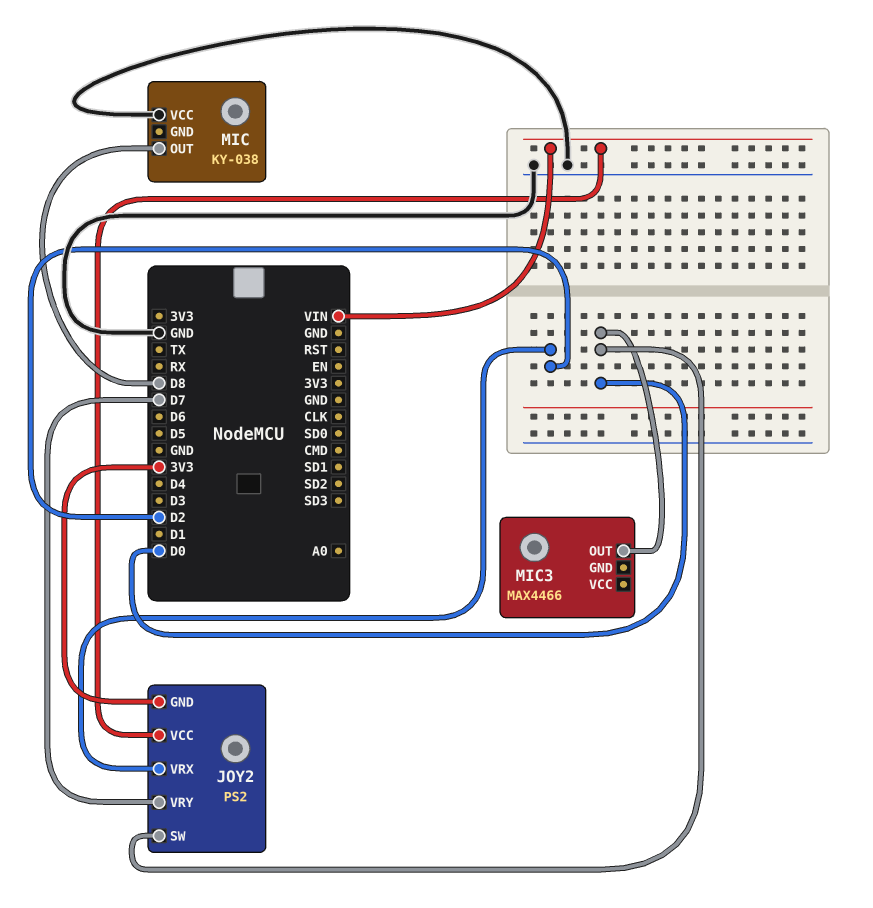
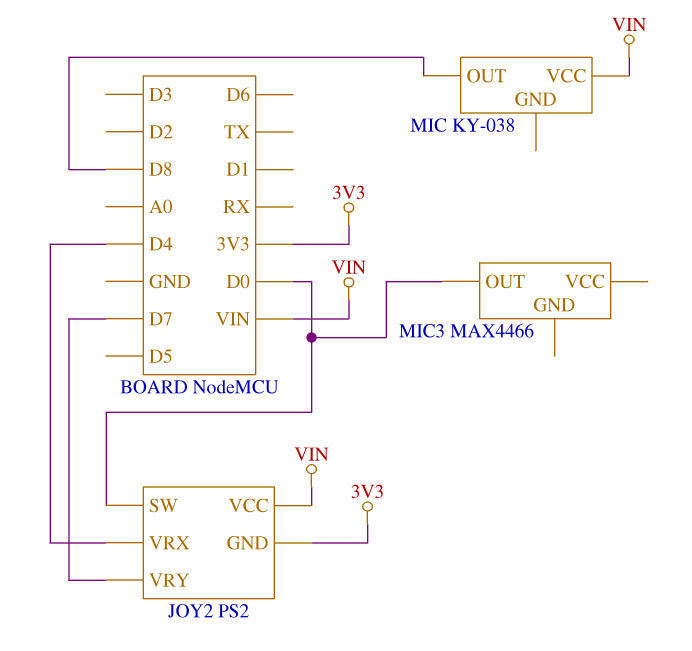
JOY2 pin VRX: D2 -> D4
MIC pin VCC: GND -> VIN

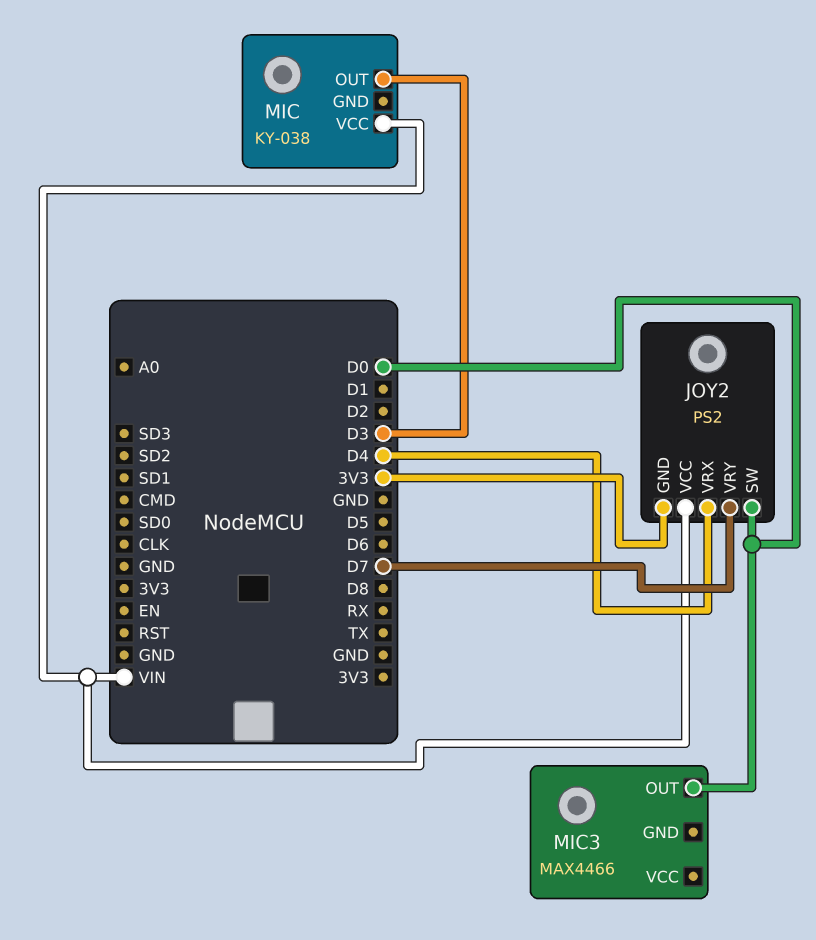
MIC pin OUT: D8 -> D3

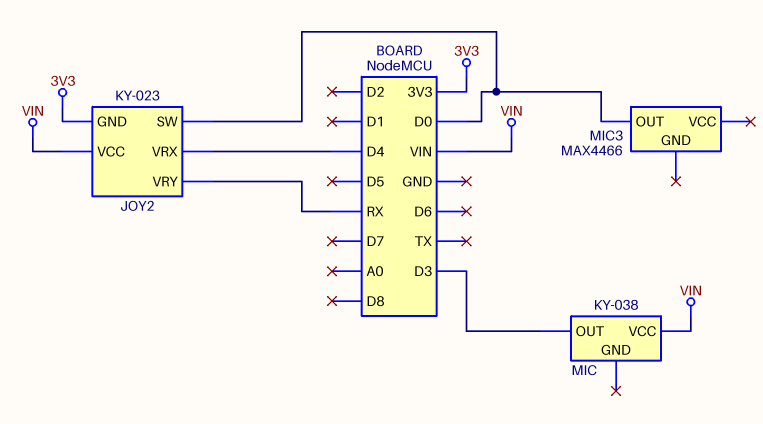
JOY2: PS2 -> KY-023
JOY2 pin VRY: D7 -> RX

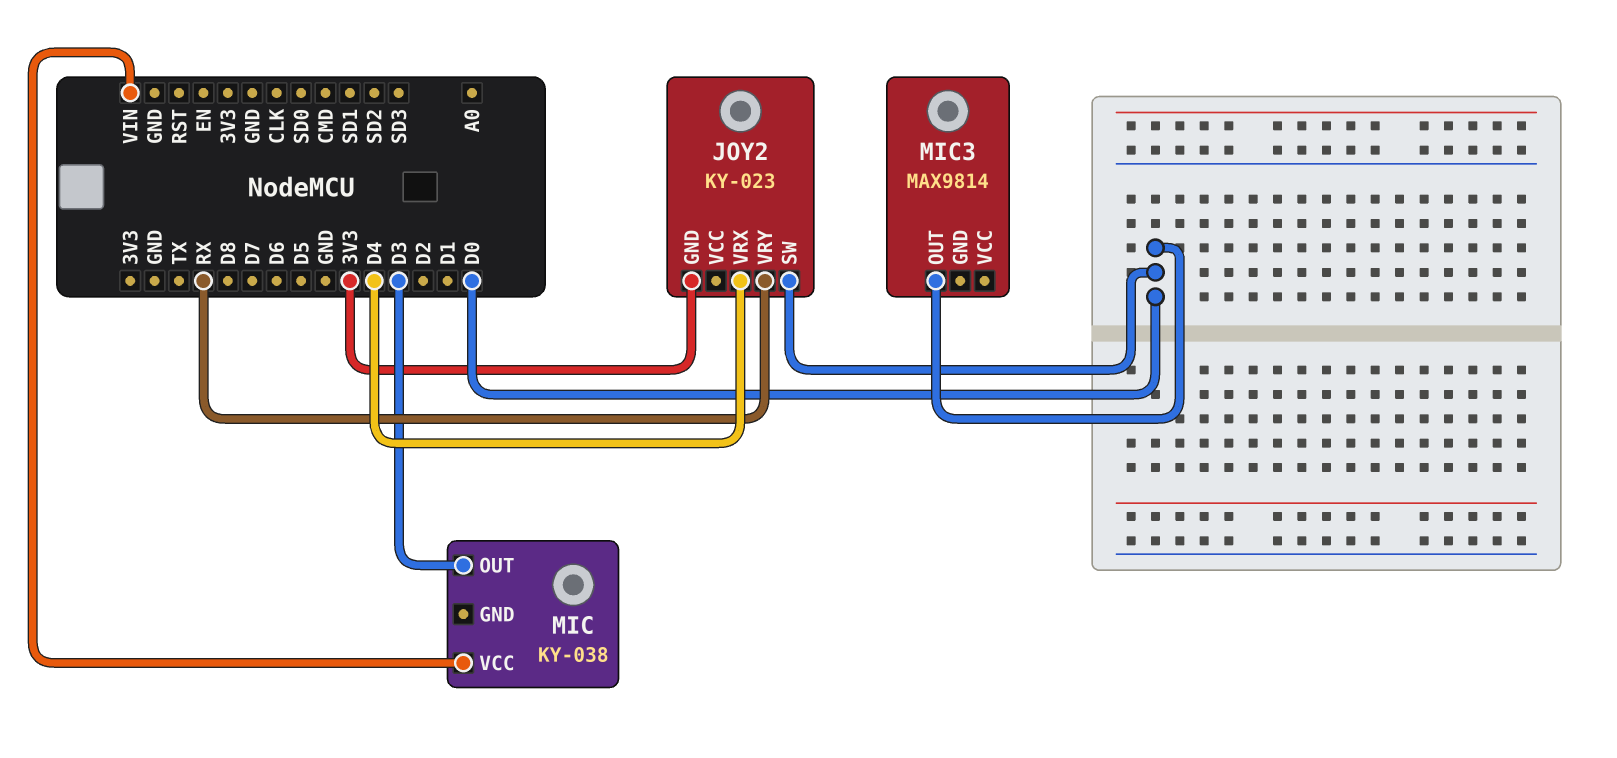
JOY2 pin VCC: VIN -> none
MIC3: MAX4466 -> MAX9814

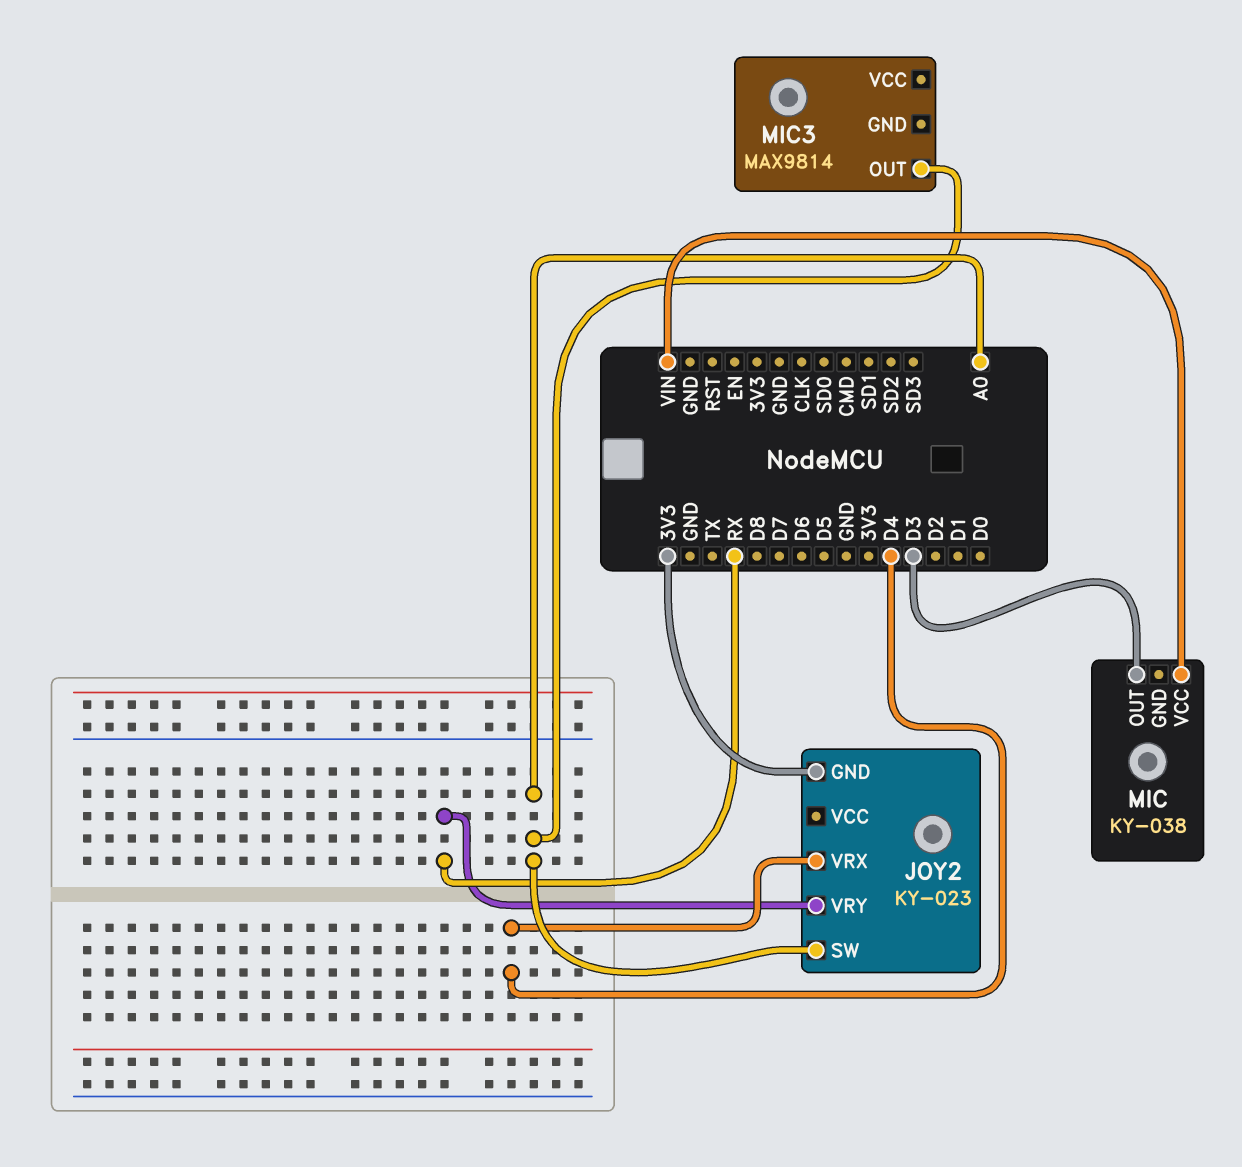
JOY2 pin SW: D0 -> A0
MIC3 pin OUT: D0 -> A0

